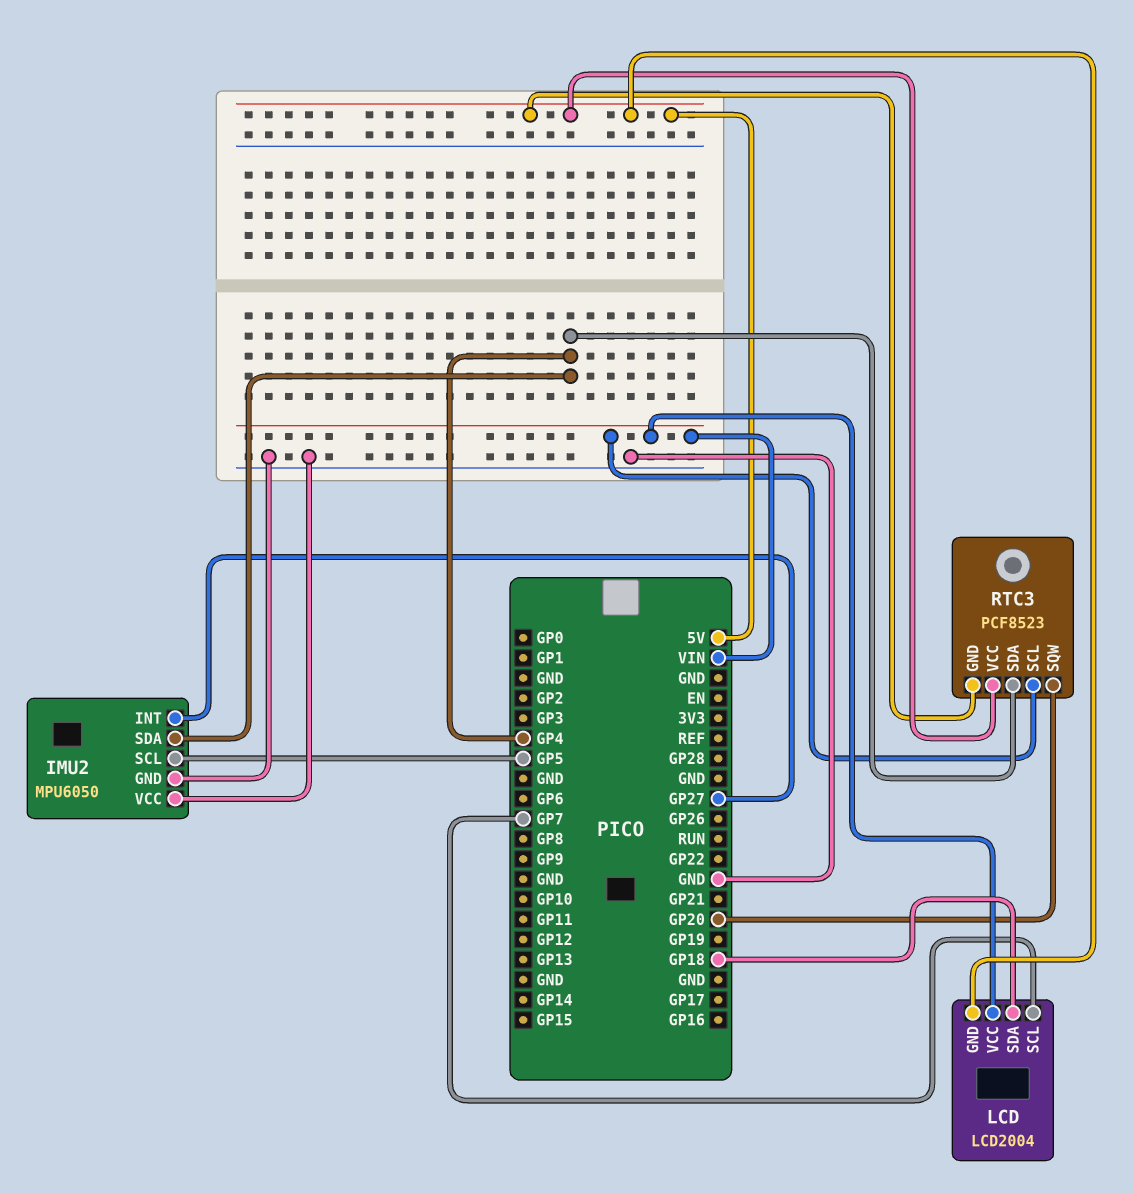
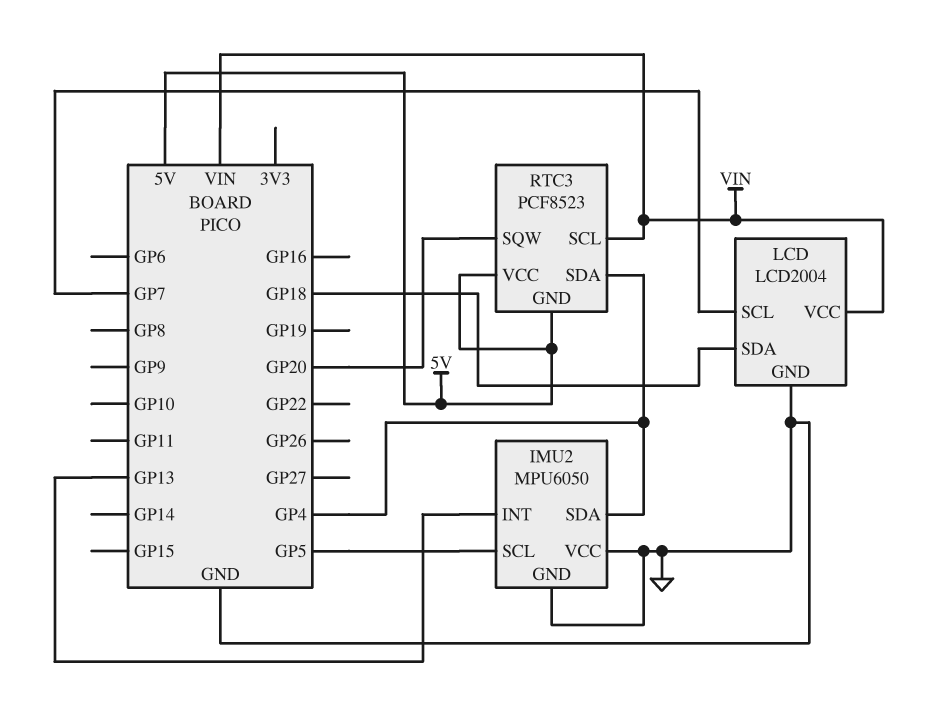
IMU2 pin INT: GP27 -> GP13
LCD pin GND: 5V -> GND

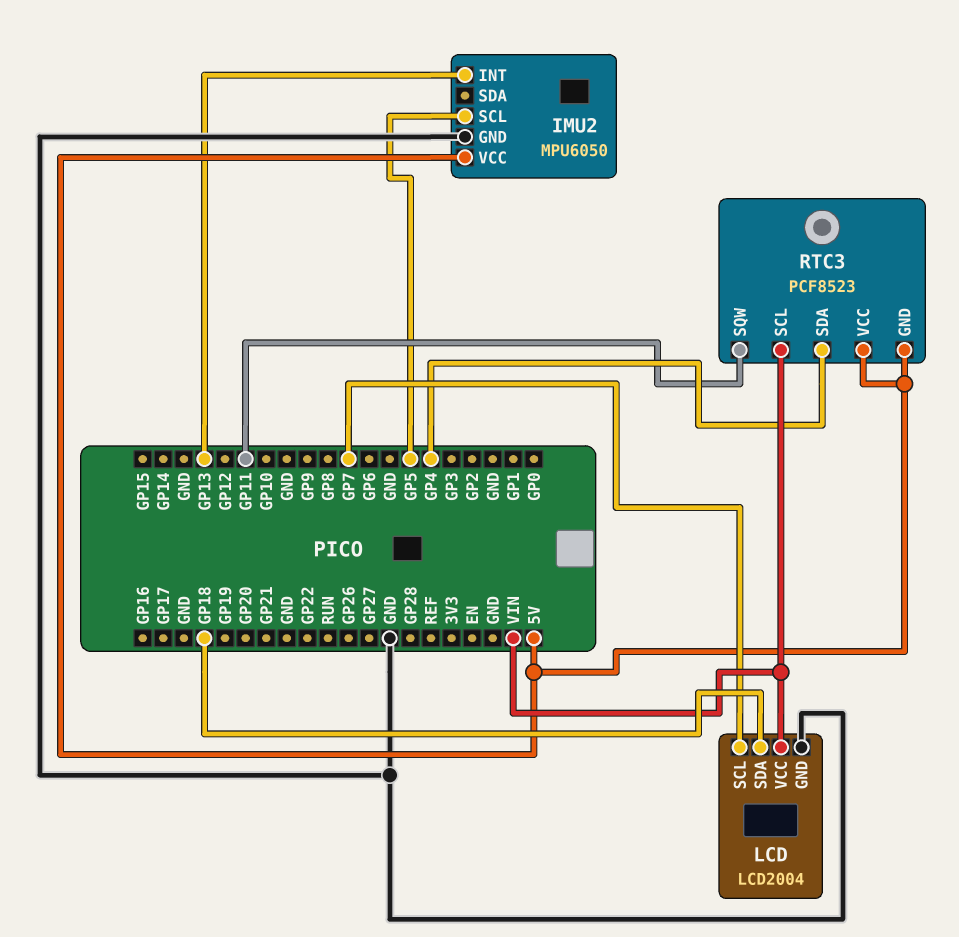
IMU2 pin SDA: GP4 -> none
IMU2 pin VCC: GND -> 5V
RTC3 pin SQW: GP20 -> GP11

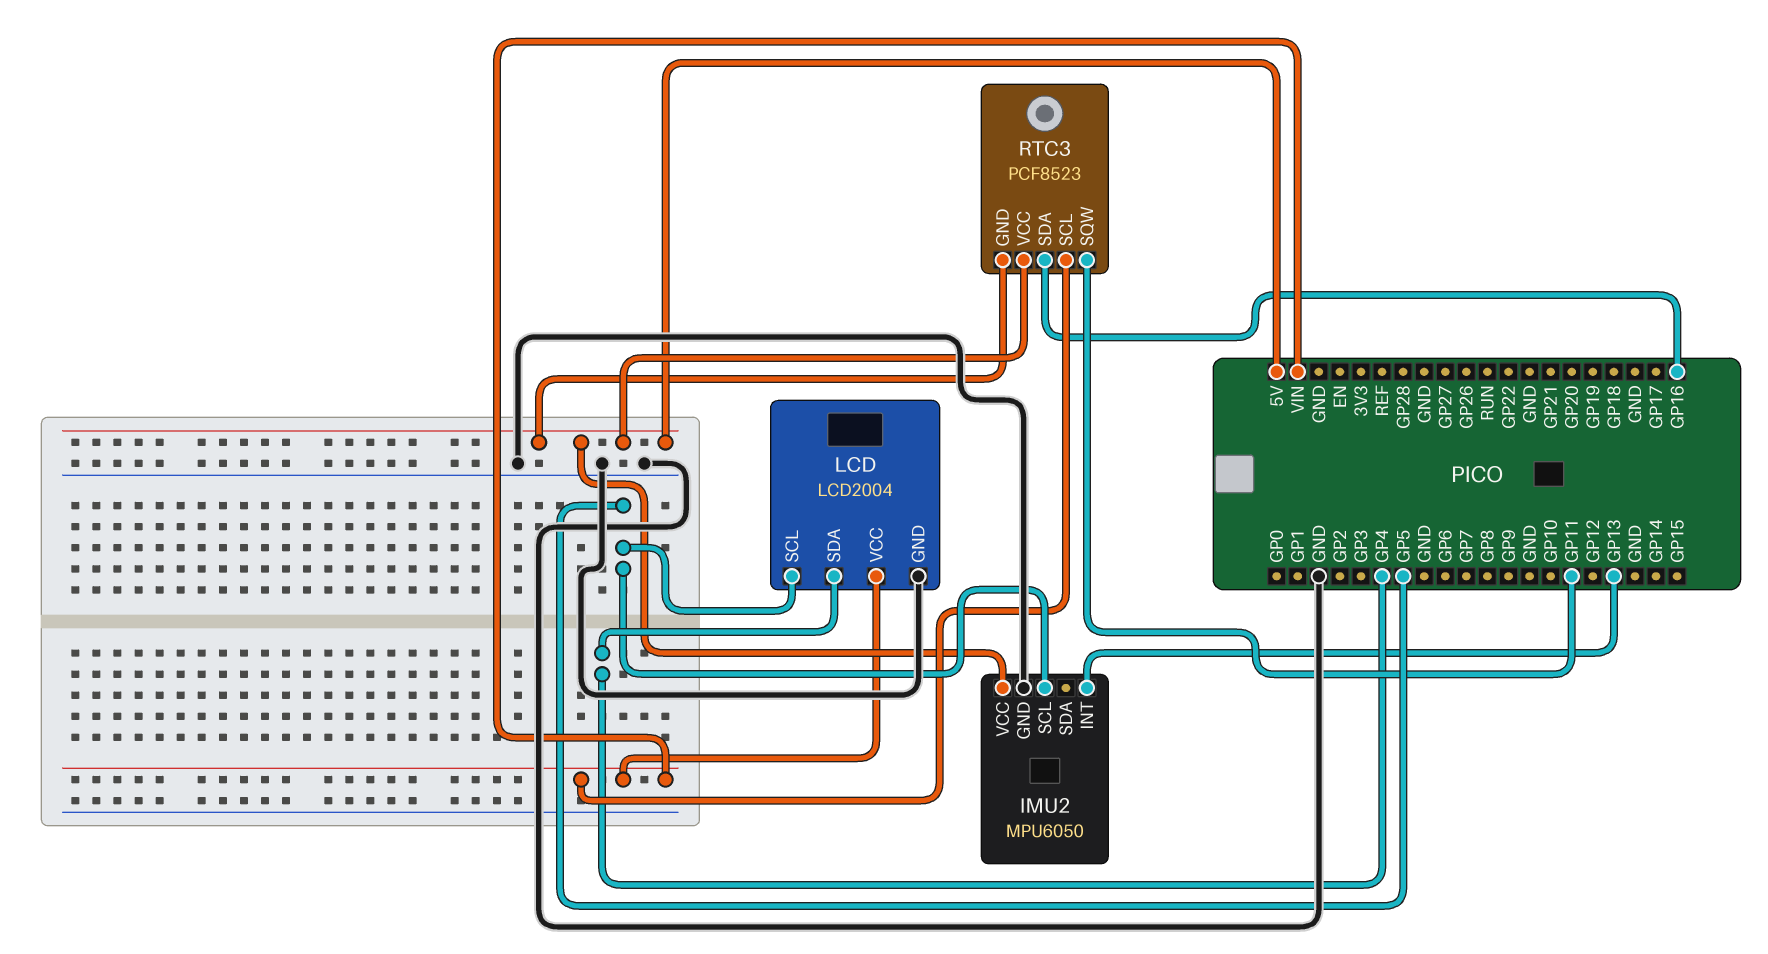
LCD pin SCL: GP7 -> GP5
LCD pin SDA: GP18 -> GP4
RTC3 pin SDA: GP4 -> GP16

